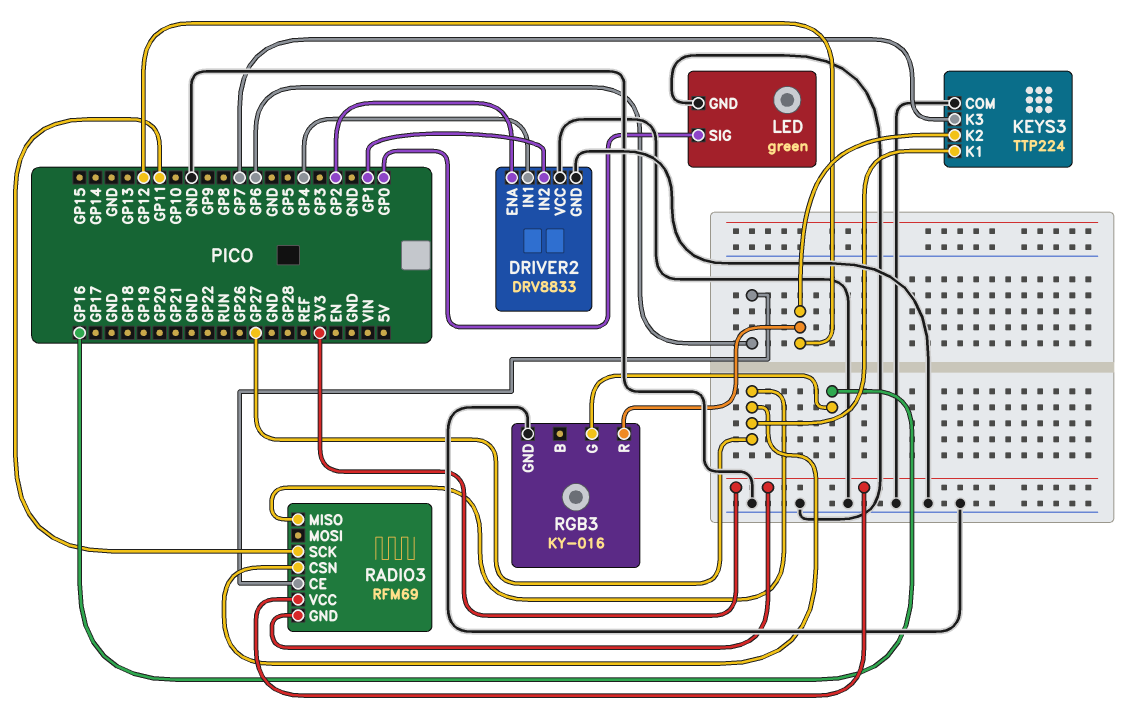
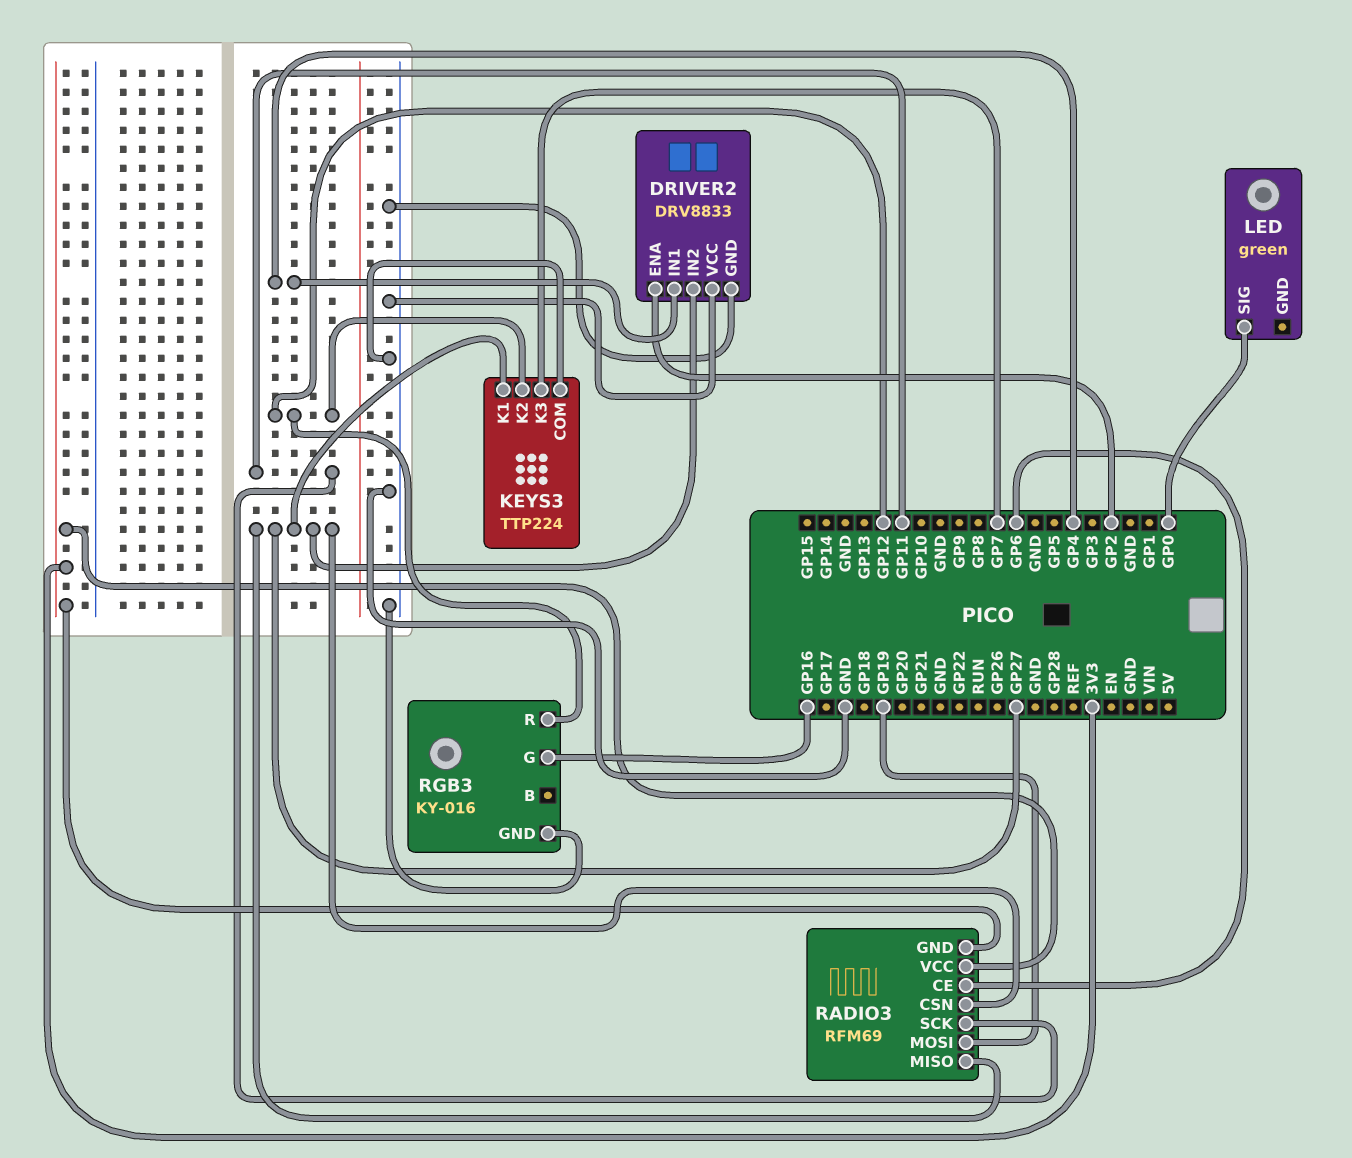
DRIVER2 pin IN2: GP1 -> GP27
LED pin GND: GND -> none
RADIO3 pin MOSI: none -> GP19

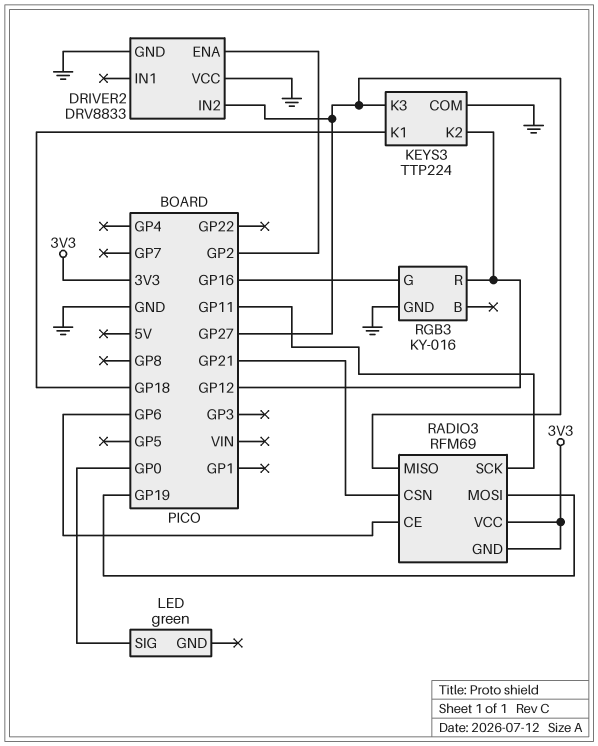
DRIVER2 pin IN1: GP4 -> none
KEYS3 pin K1: GP27 -> GP18
KEYS3 pin K3: GP7 -> GP27
RADIO3 pin CSN: GP27 -> GP21

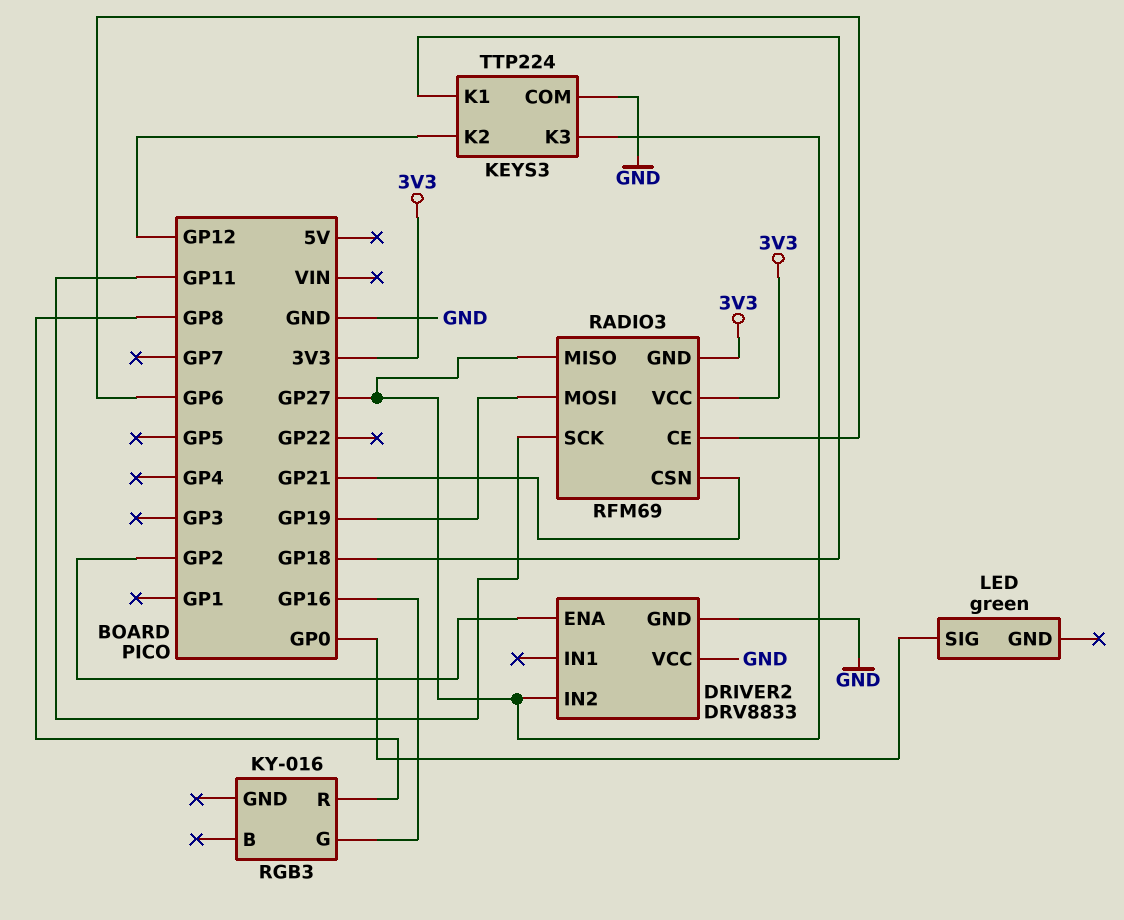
RGB3 pin GND: GND -> none
RGB3 pin R: GP12 -> GP8

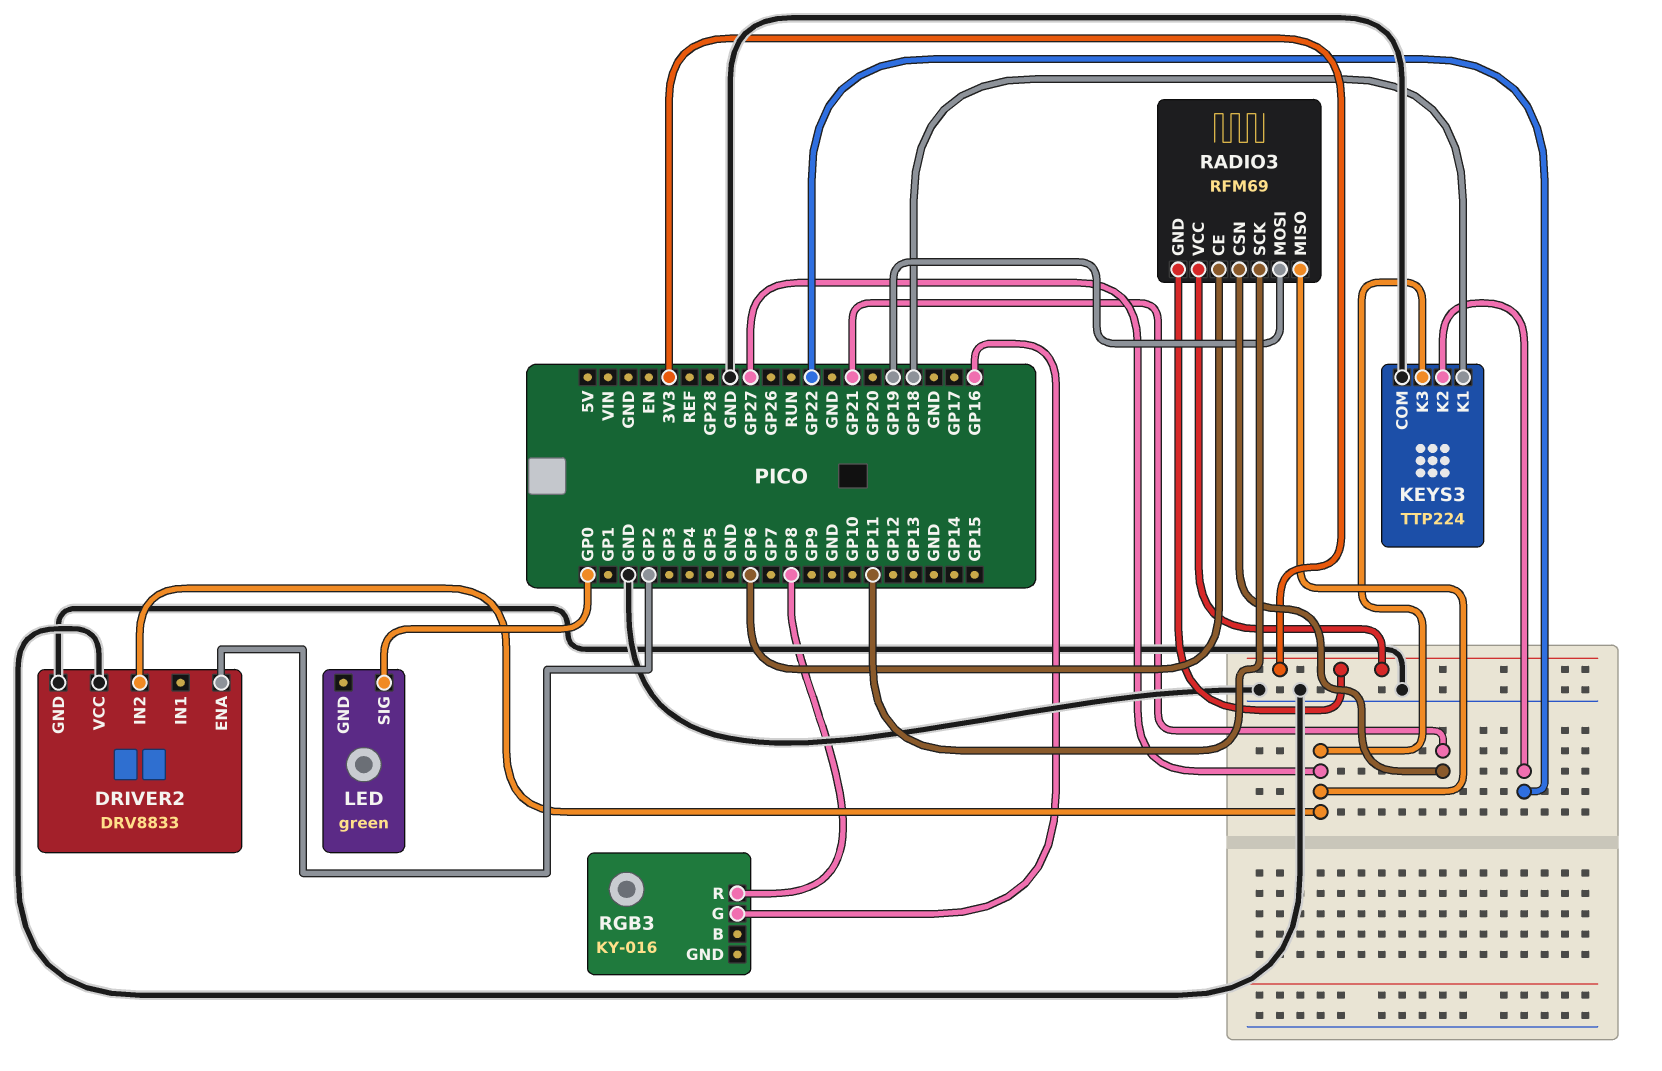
KEYS3 pin K2: GP12 -> GP22

